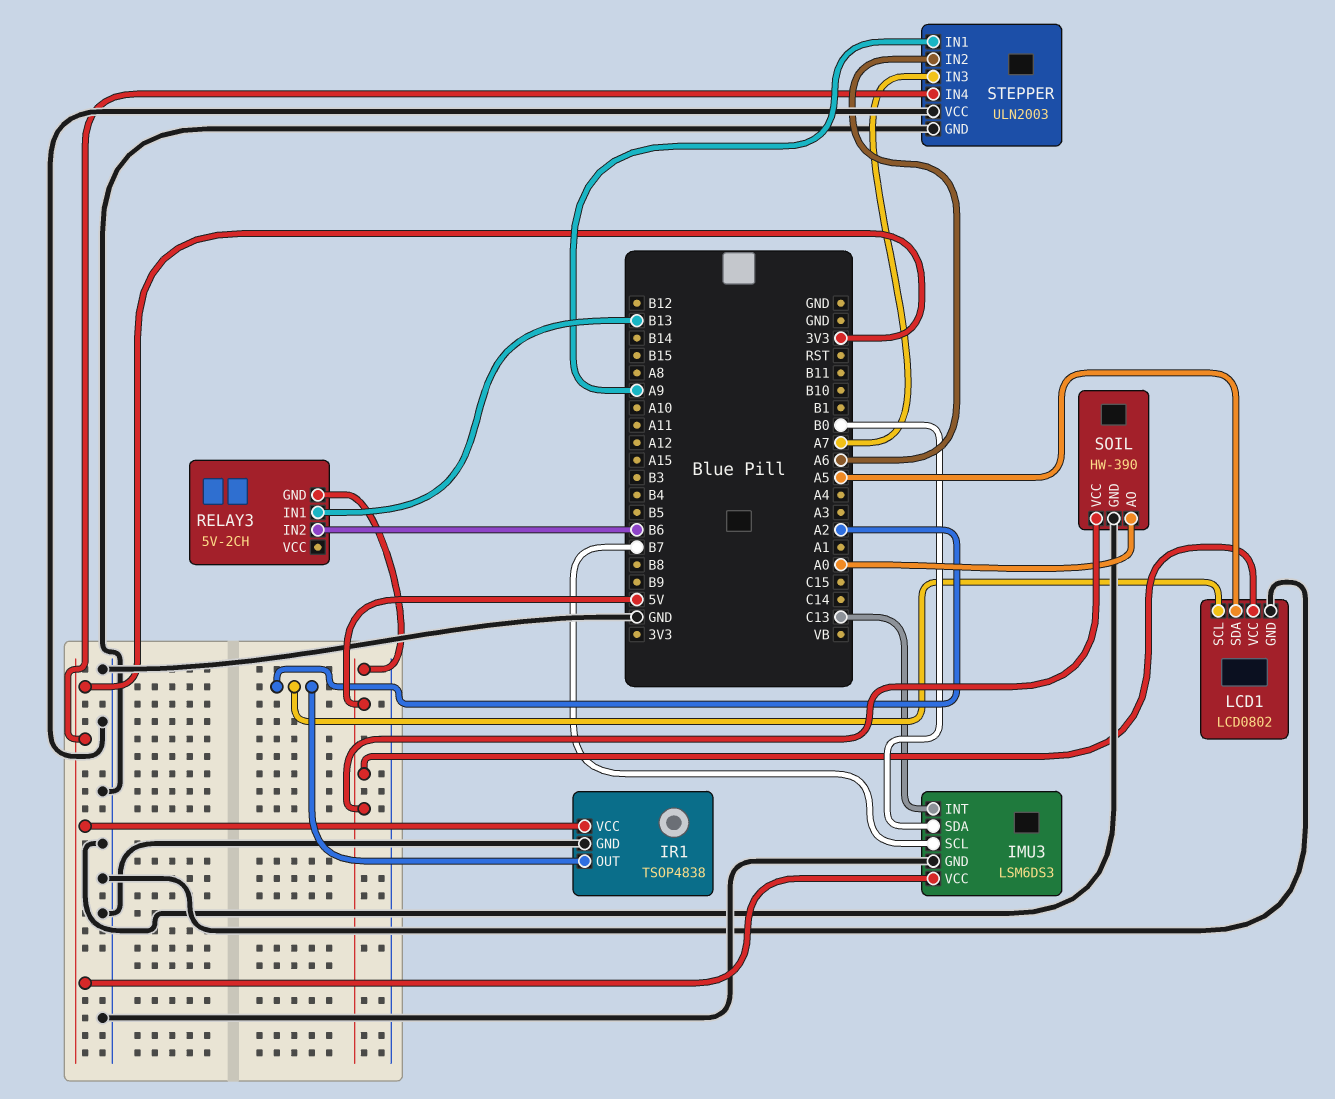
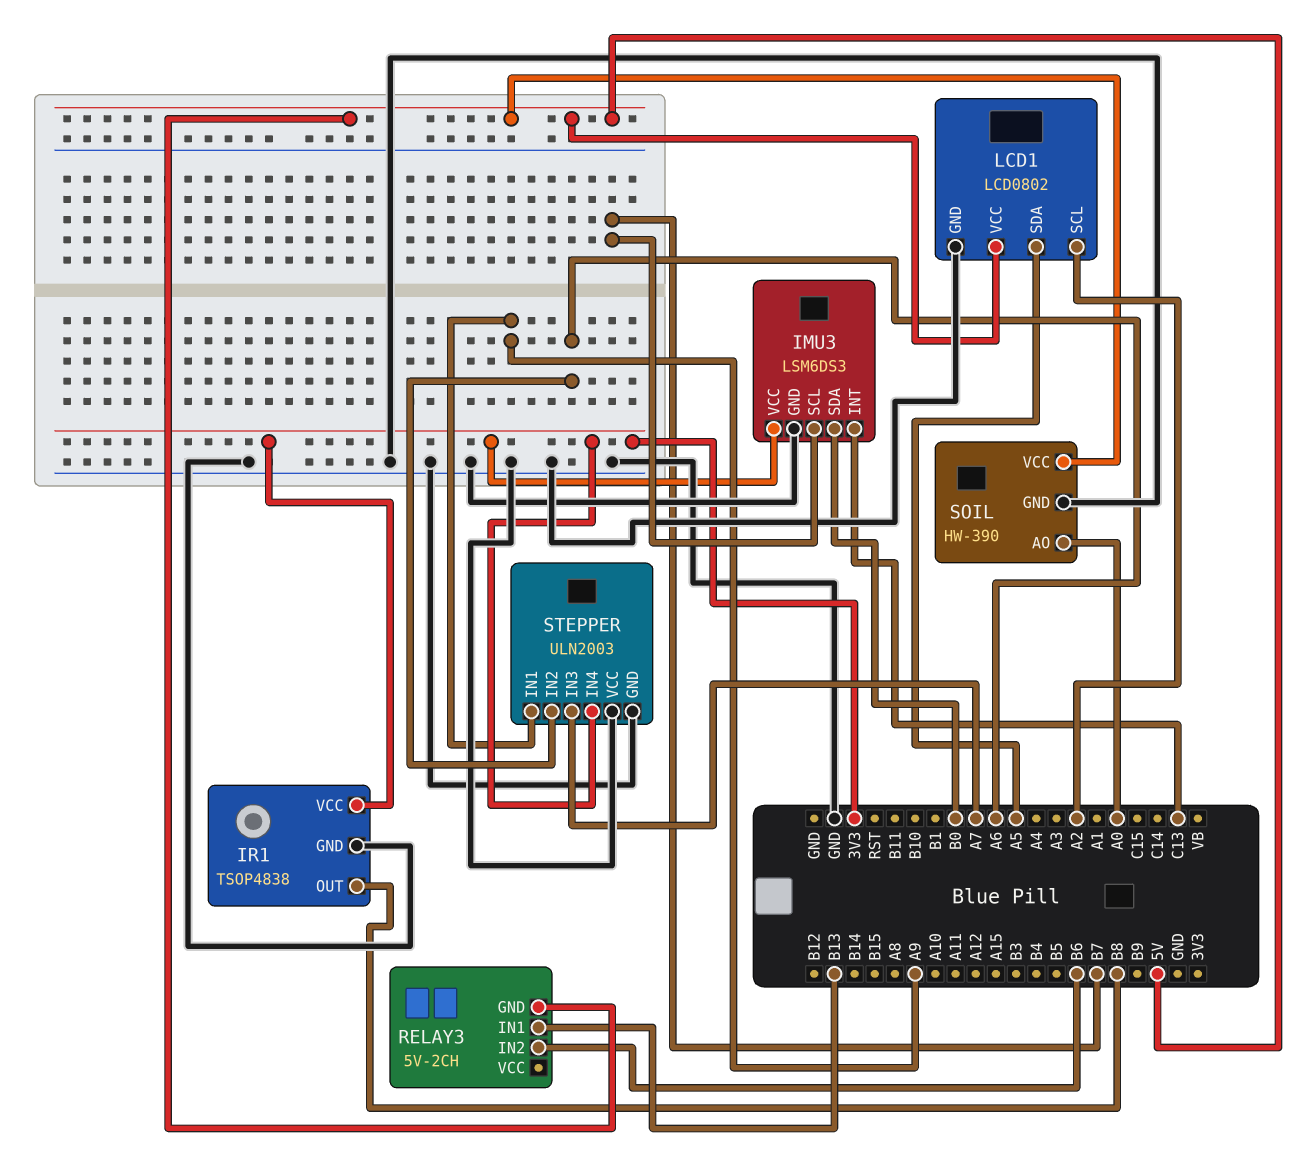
IR1 pin OUT: A2 -> B8

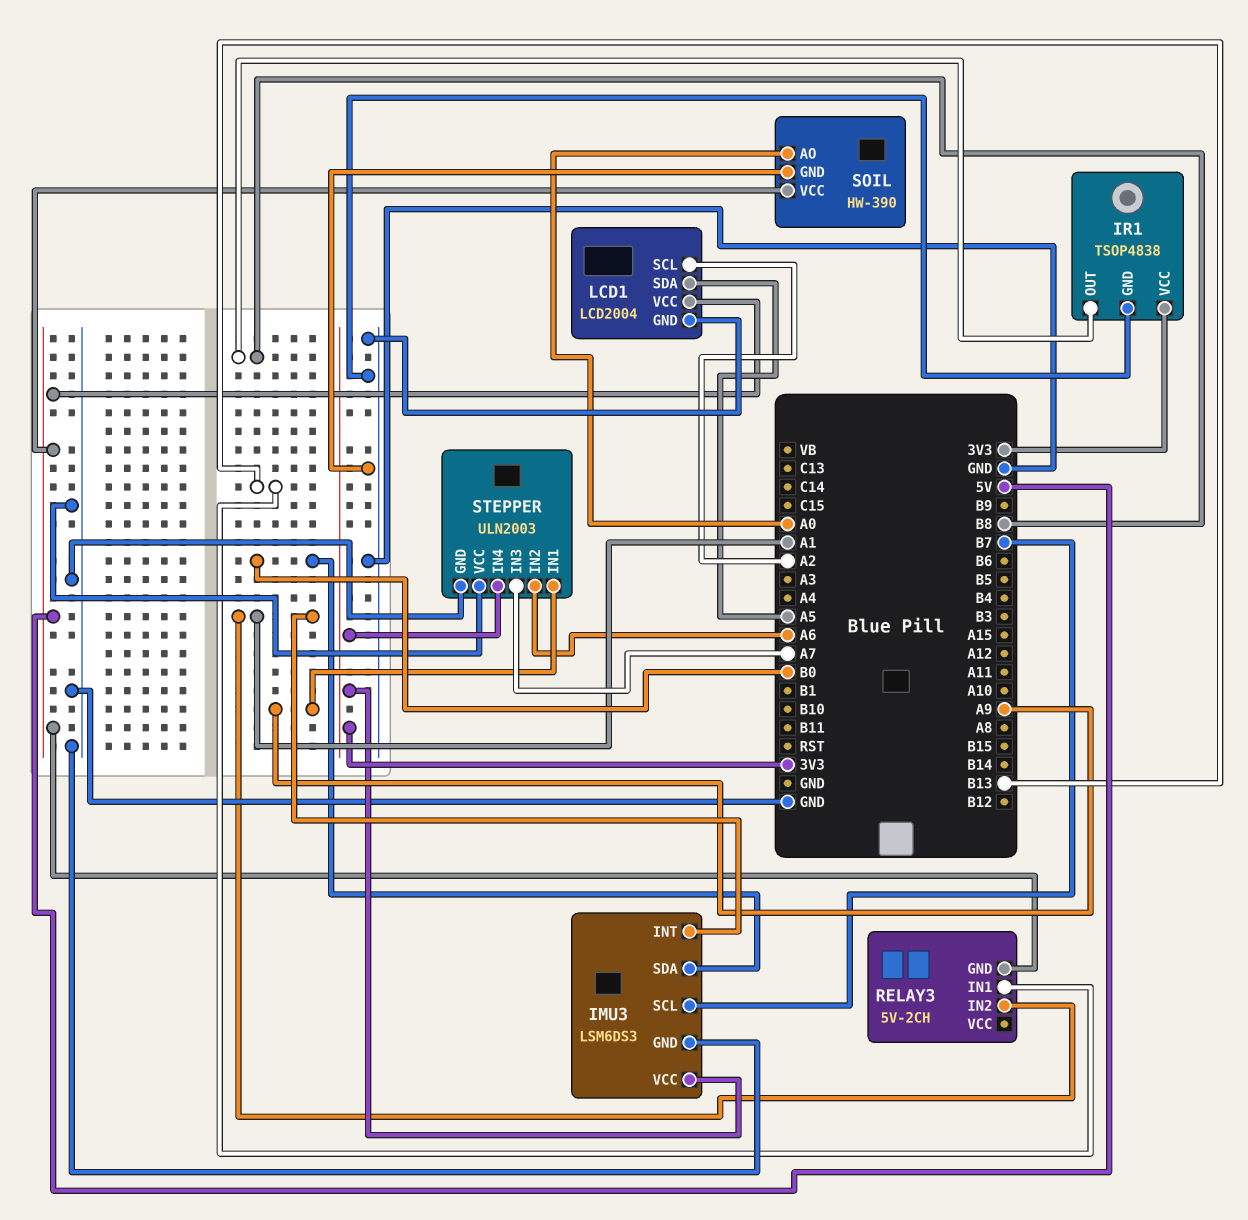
IMU3 pin INT: C13 -> A1
LCD1: LCD0802 -> LCD2004
RELAY3 pin IN2: B6 -> A1

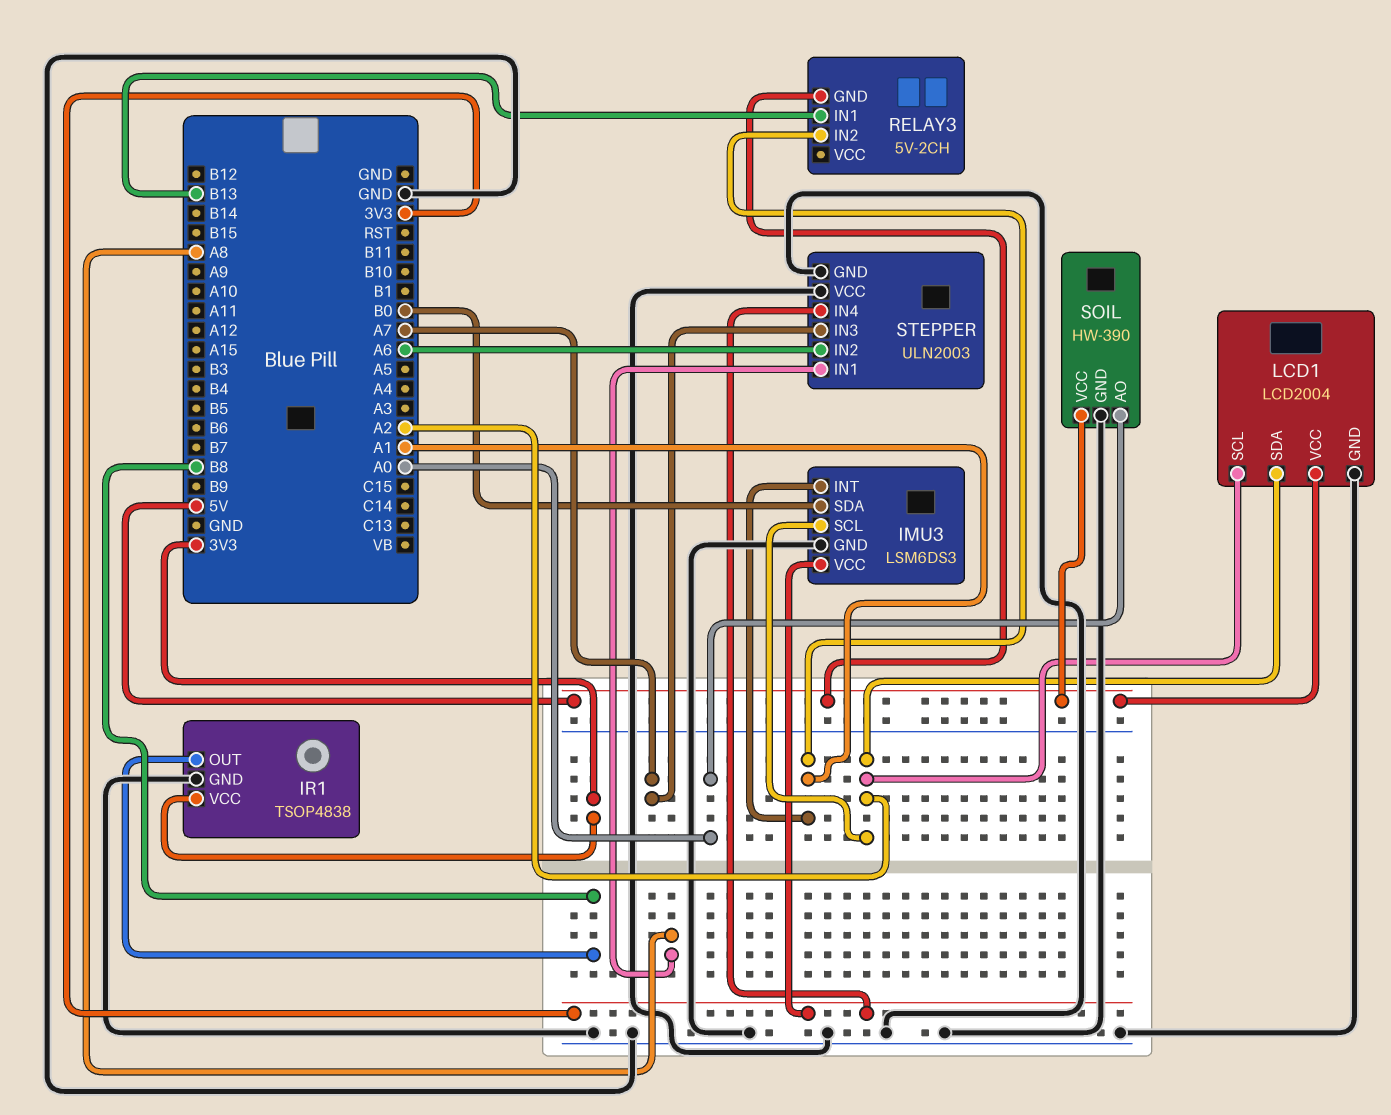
IMU3 pin SCL: B7 -> A2
LCD1 pin SDA: A5 -> A2
STEPPER pin IN1: A9 -> A8

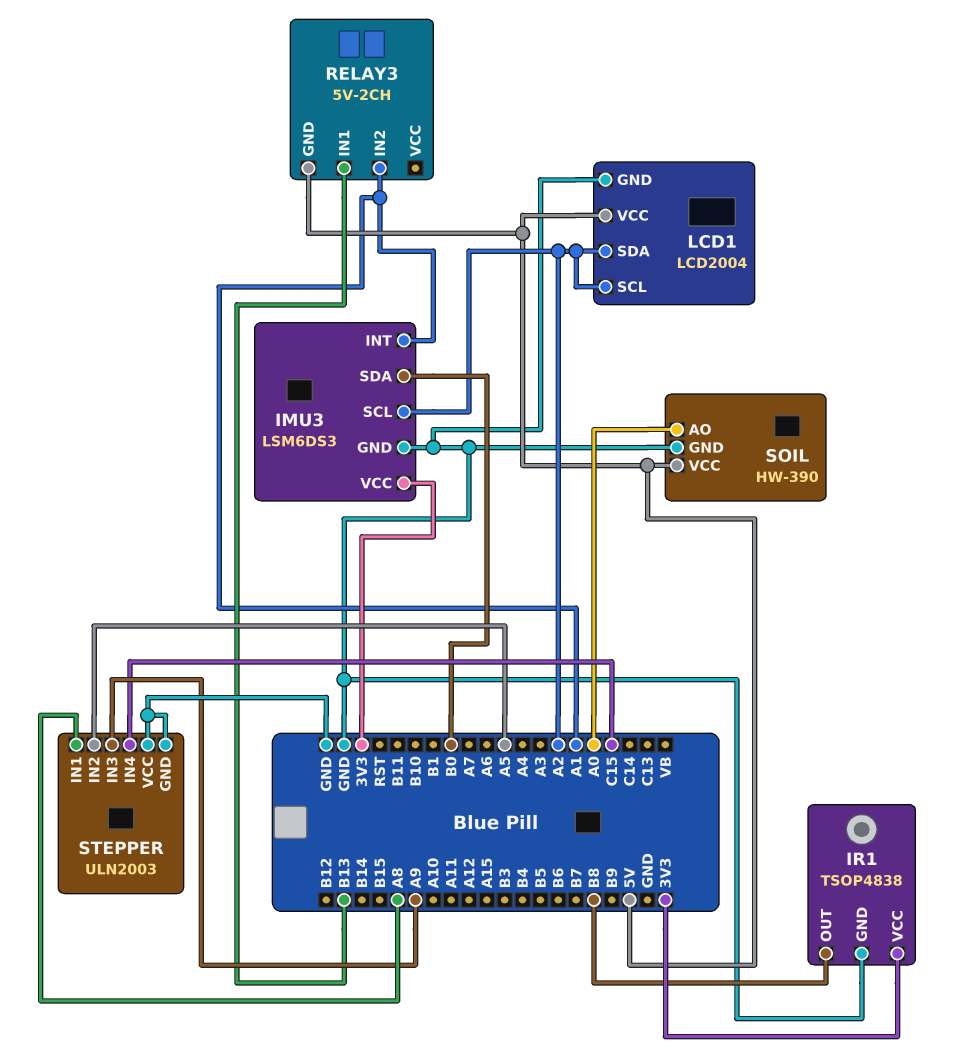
STEPPER pin IN2: A6 -> A5
STEPPER pin IN3: A7 -> A9
STEPPER pin IN4: 3V3 -> C15

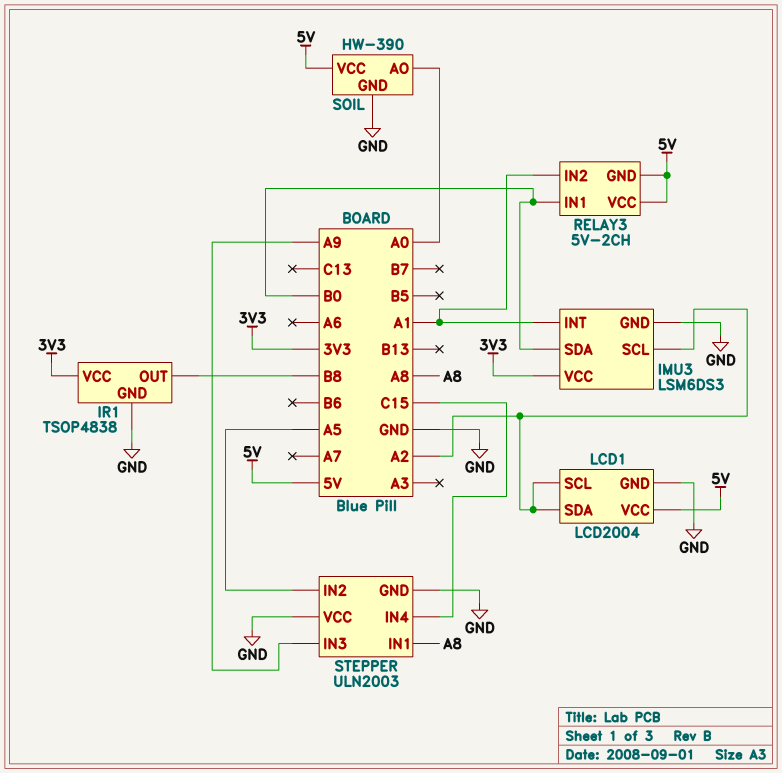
RELAY3 pin IN1: B13 -> B0
RELAY3 pin VCC: none -> 5V

